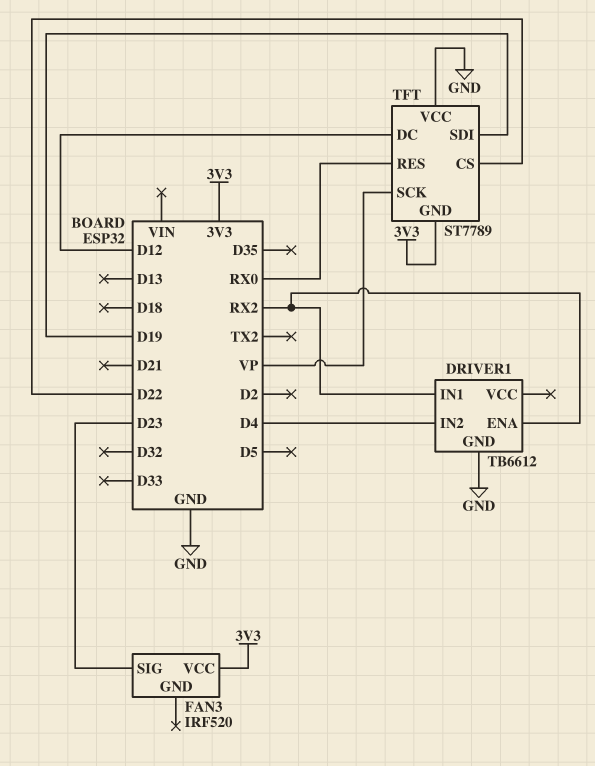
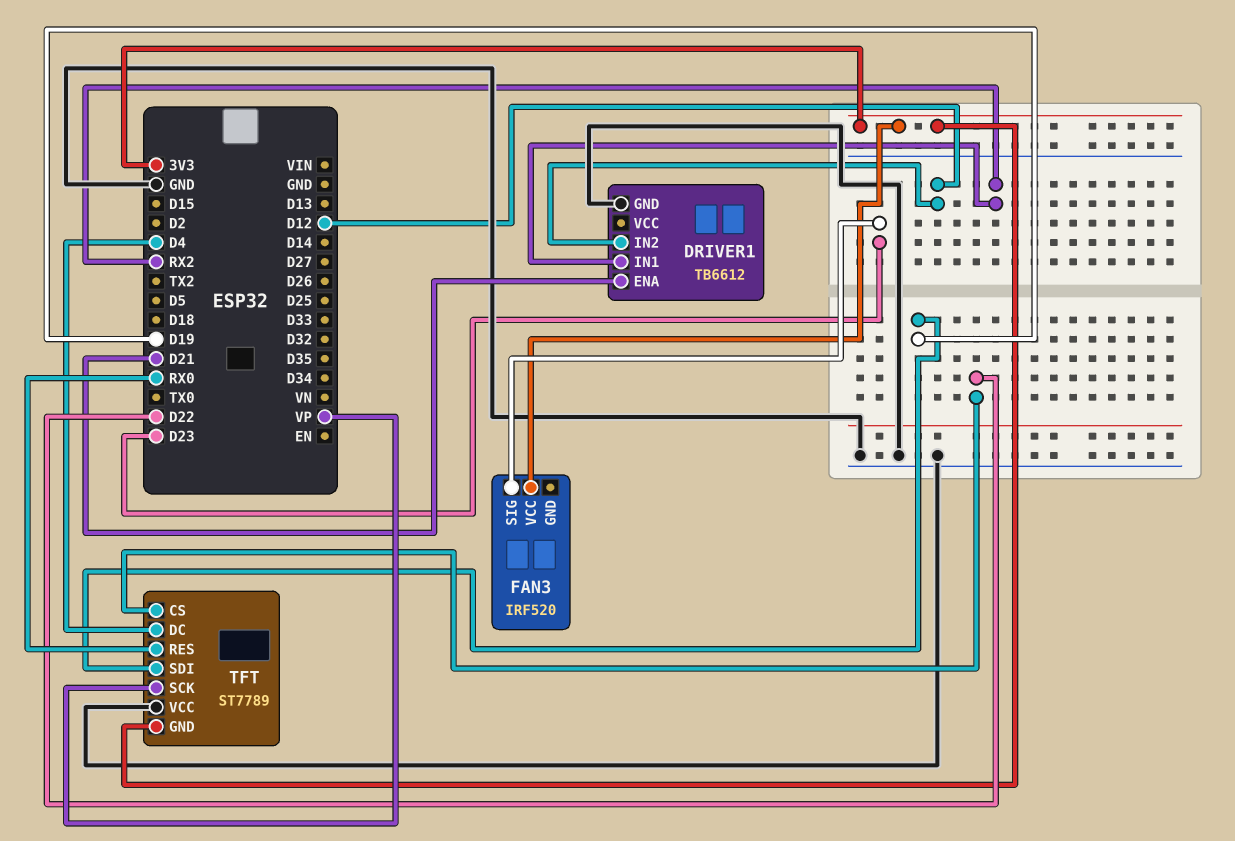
DRIVER1 pin ENA: RX2 -> D21
DRIVER1 pin IN2: D4 -> D12
TFT pin DC: D12 -> D4

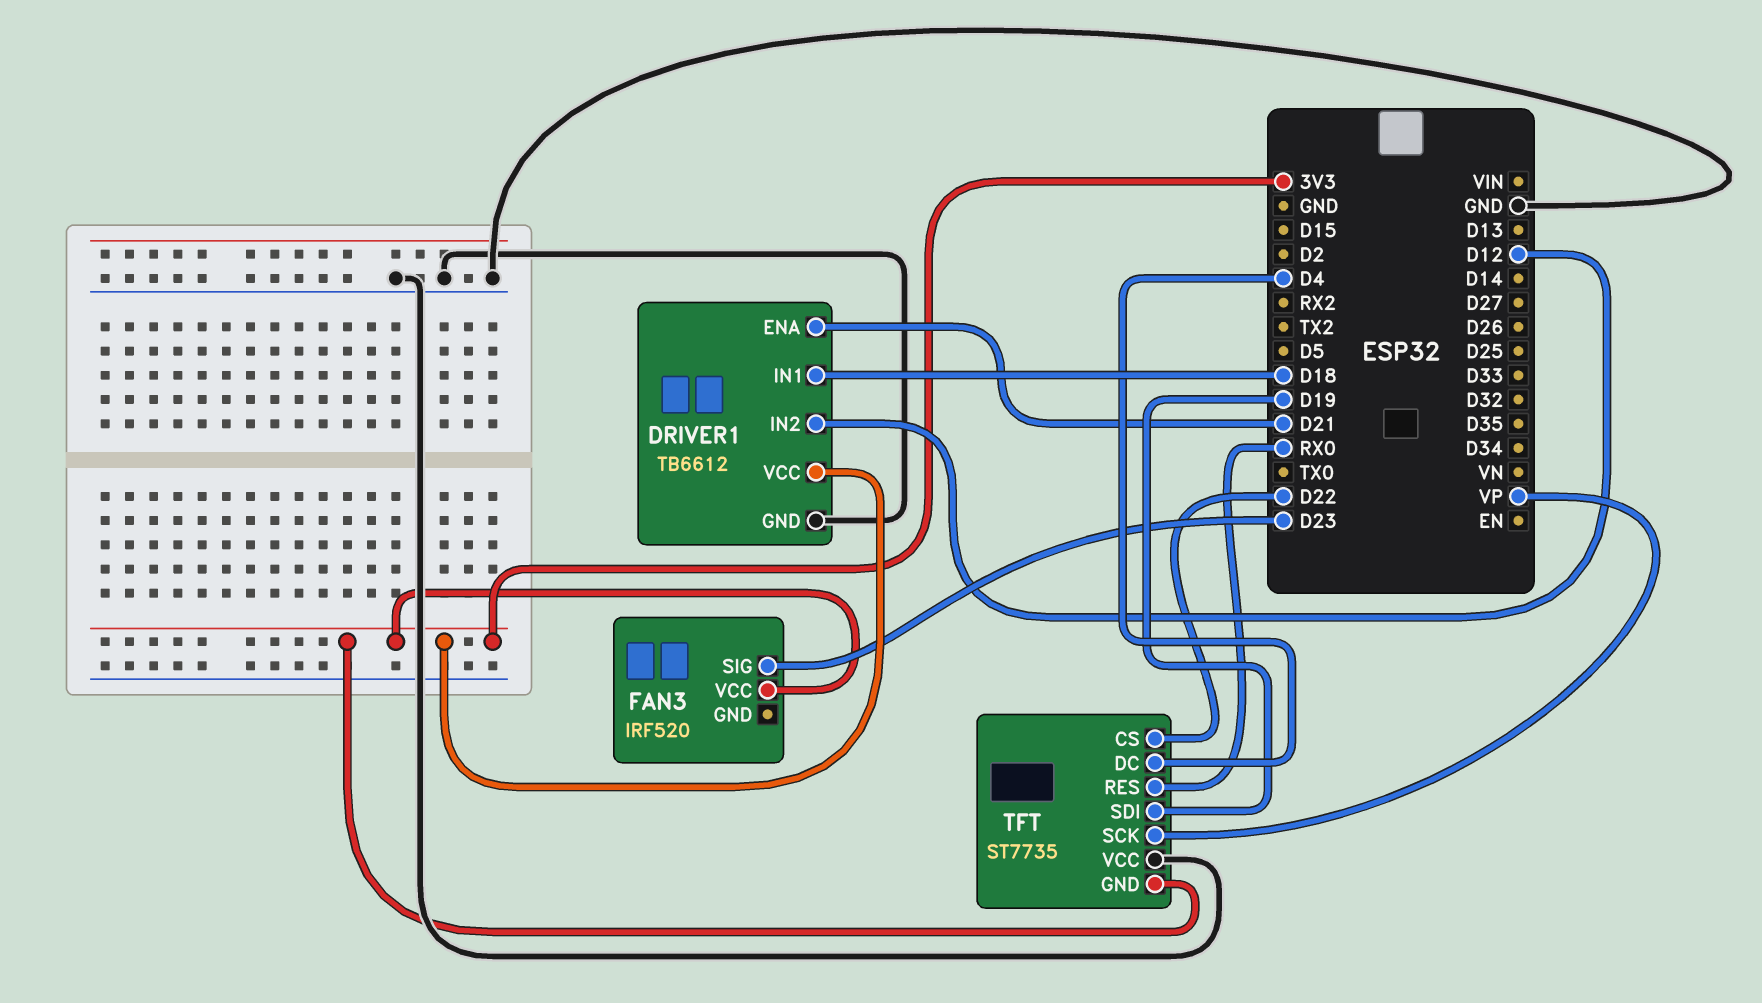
DRIVER1 pin IN1: RX2 -> D18
DRIVER1 pin VCC: none -> 3V3
TFT: ST7789 -> ST7735

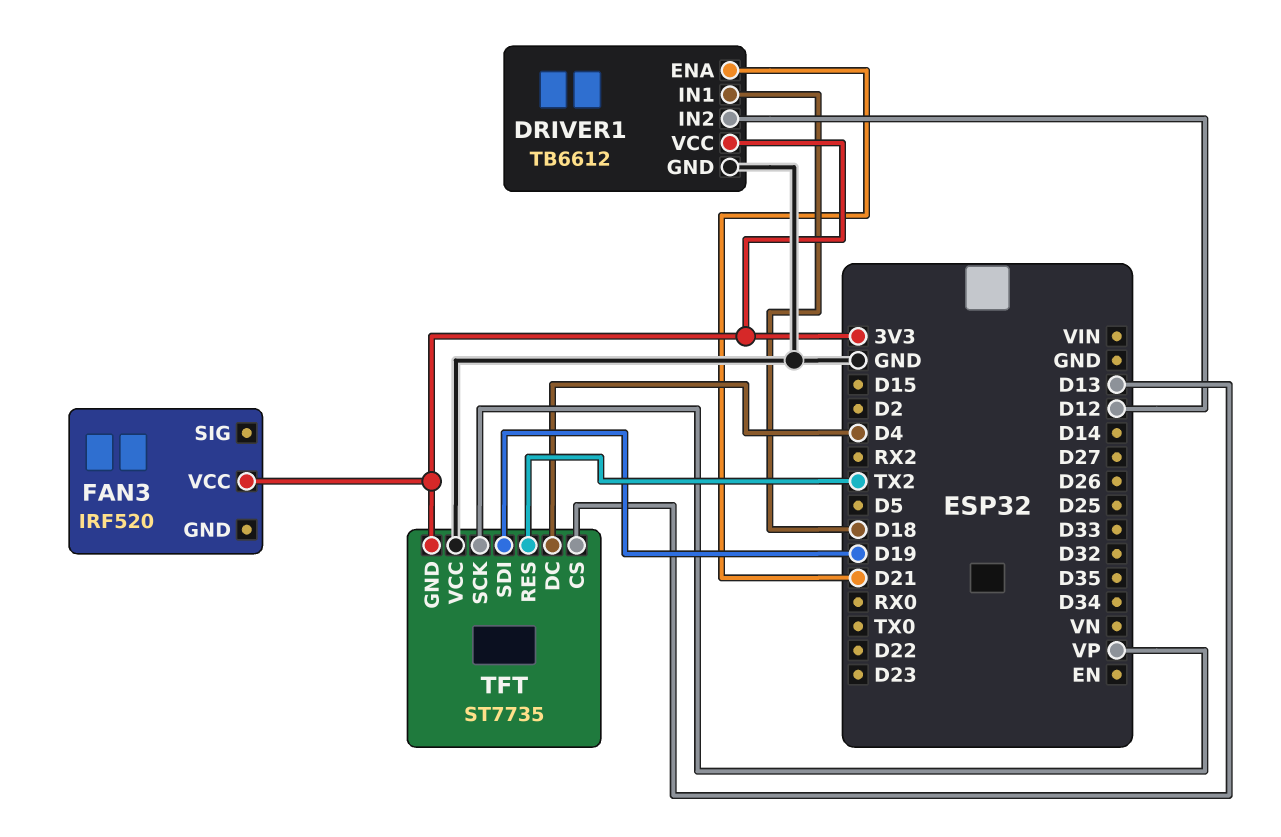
FAN3 pin SIG: D23 -> none
TFT pin CS: D22 -> D13
TFT pin RES: RX0 -> TX2

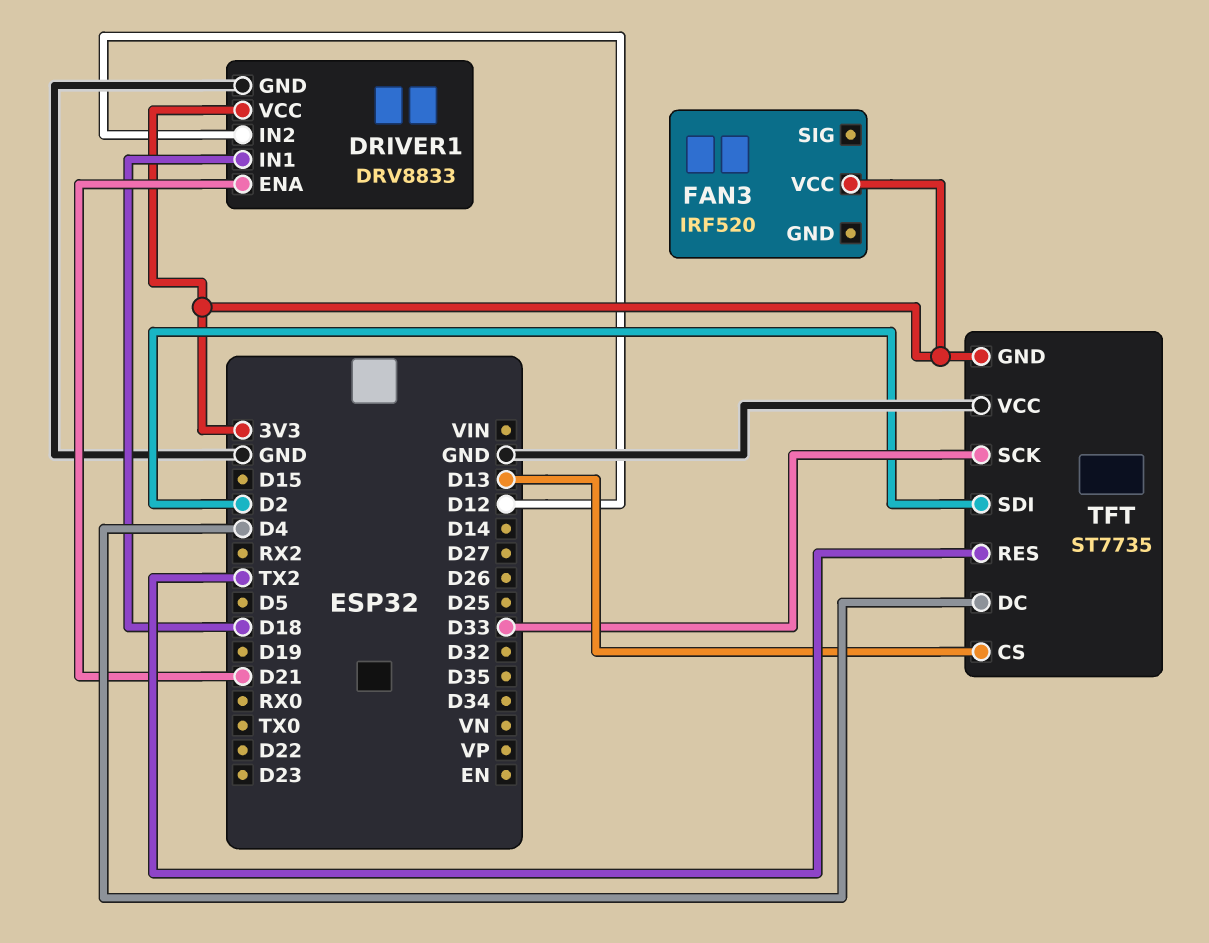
DRIVER1: TB6612 -> DRV8833
TFT pin SCK: VP -> D33
TFT pin SDI: D19 -> D2

